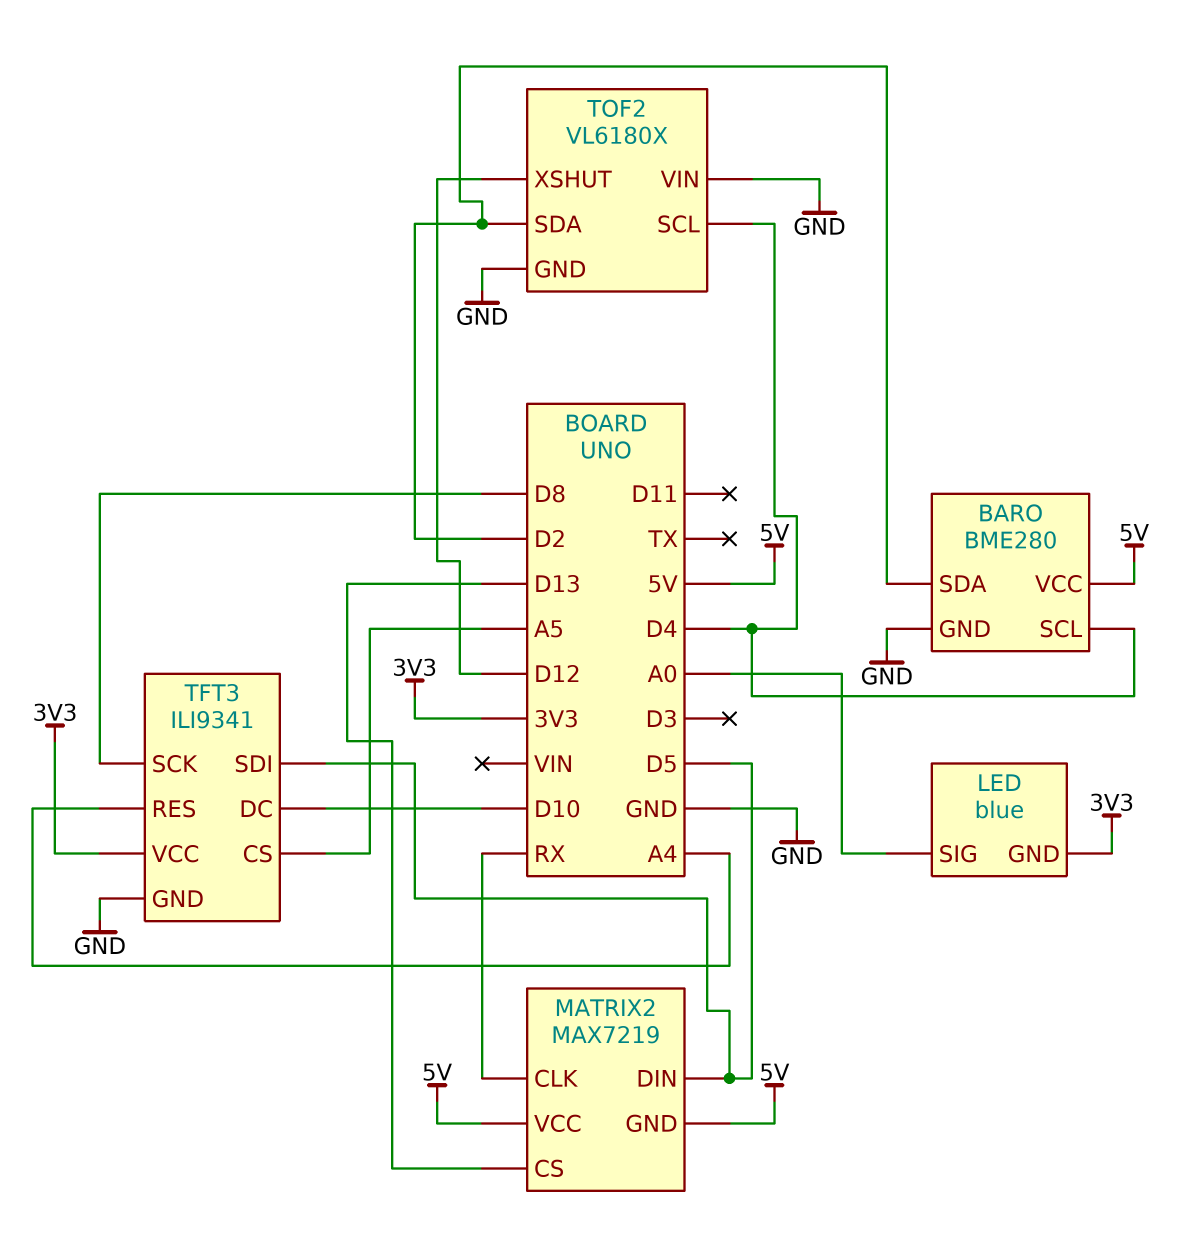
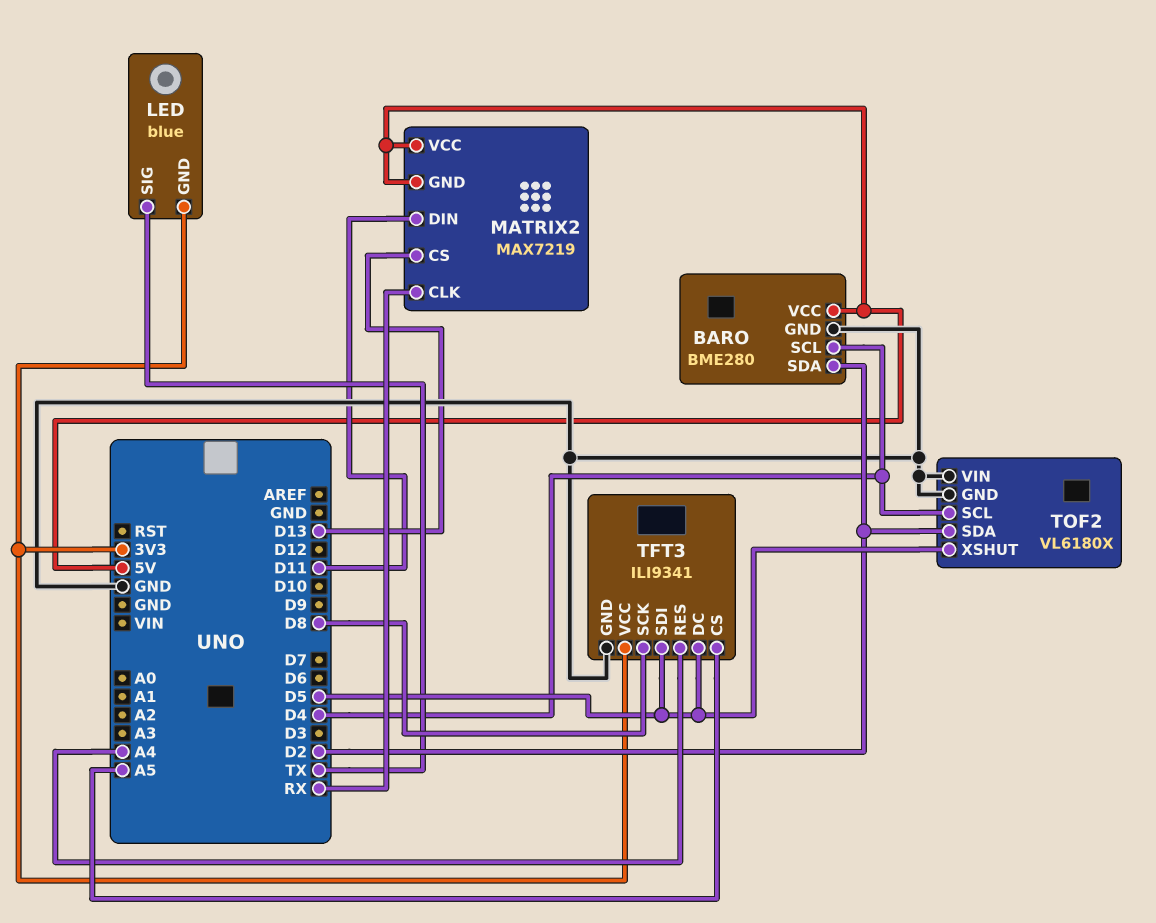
LED pin SIG: A0 -> TX
MATRIX2 pin DIN: D5 -> D11
TFT3 pin DC: D10 -> D5
TOF2 pin XSHUT: D12 -> D5

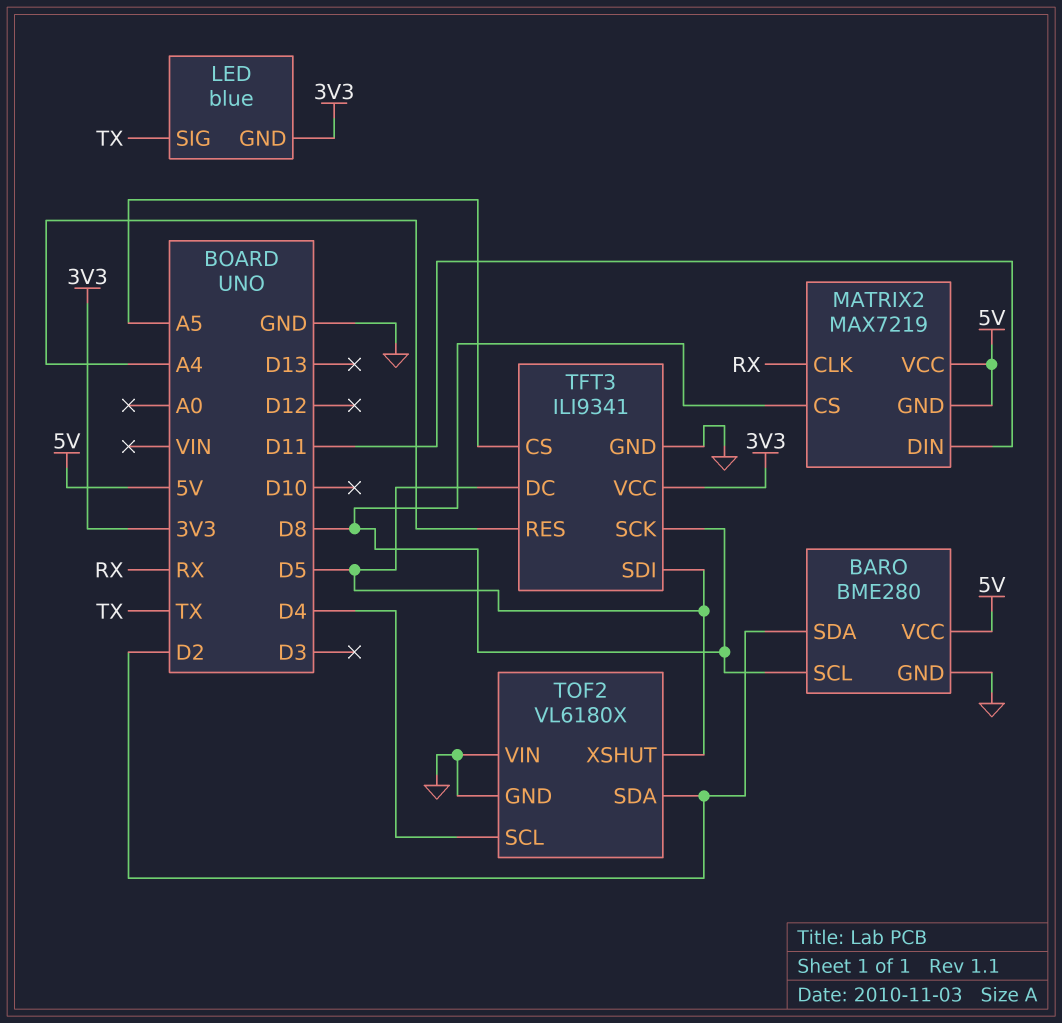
BARO pin SCL: D4 -> D8
MATRIX2 pin CS: D13 -> D8

